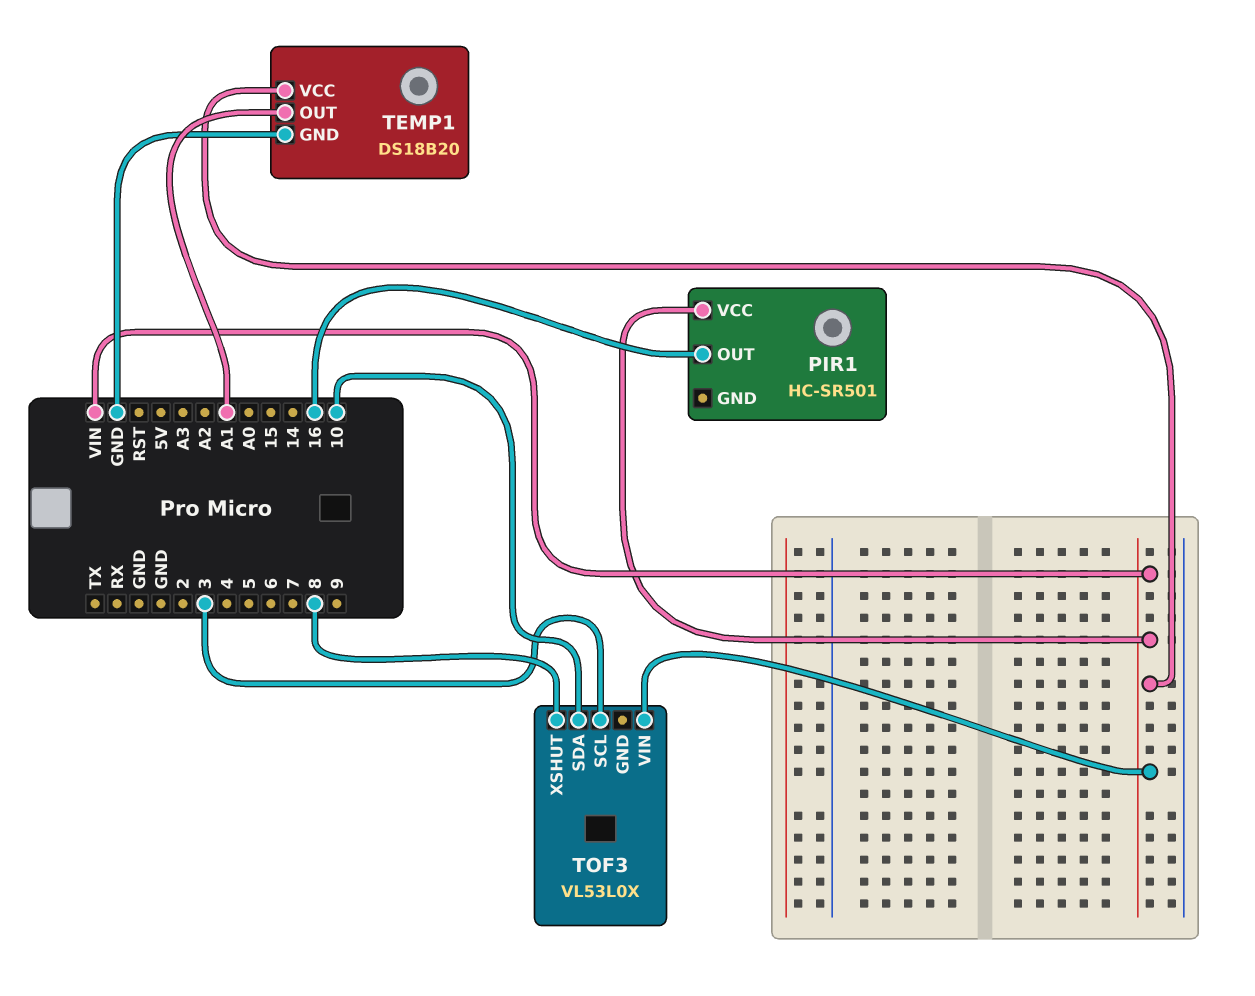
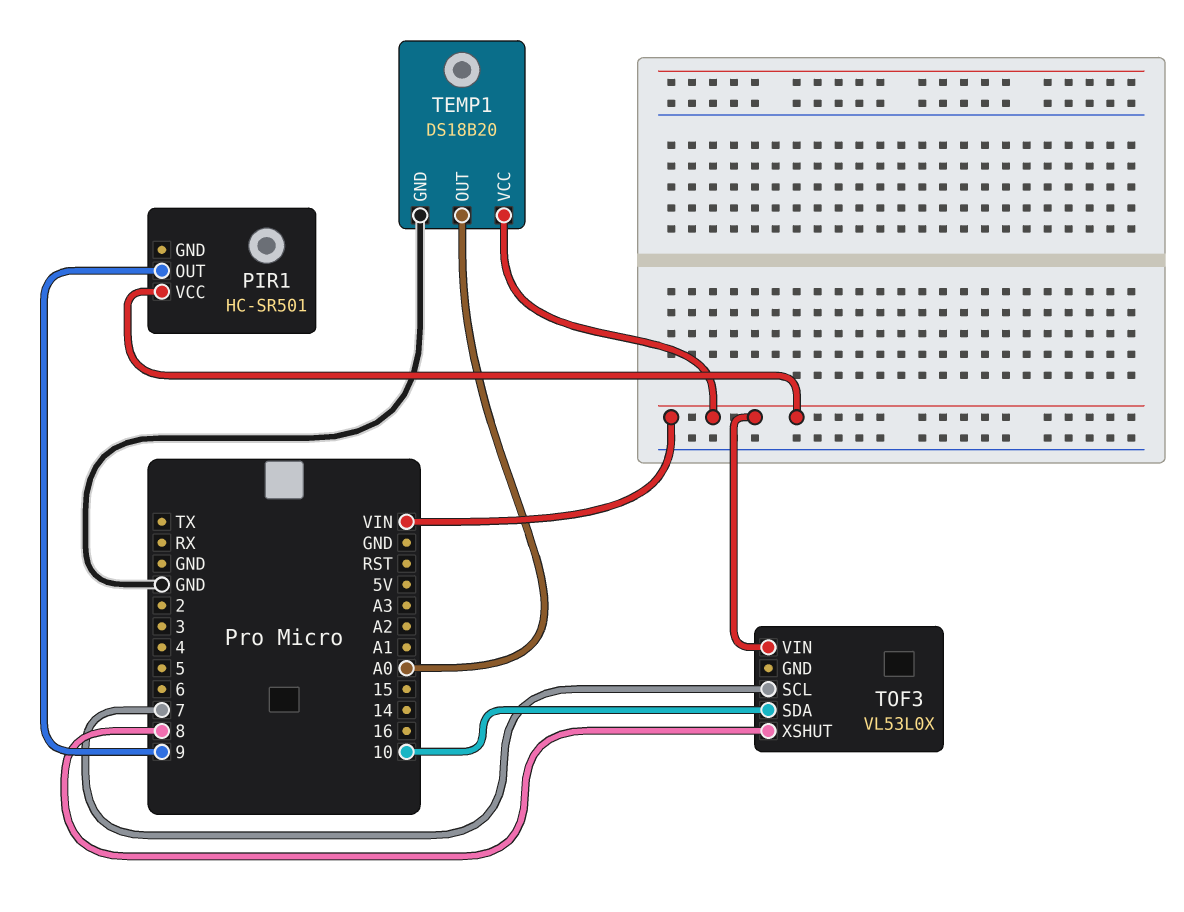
PIR1 pin OUT: 16 -> 9
TEMP1 pin OUT: A1 -> A0
TOF3 pin SCL: 3 -> 7

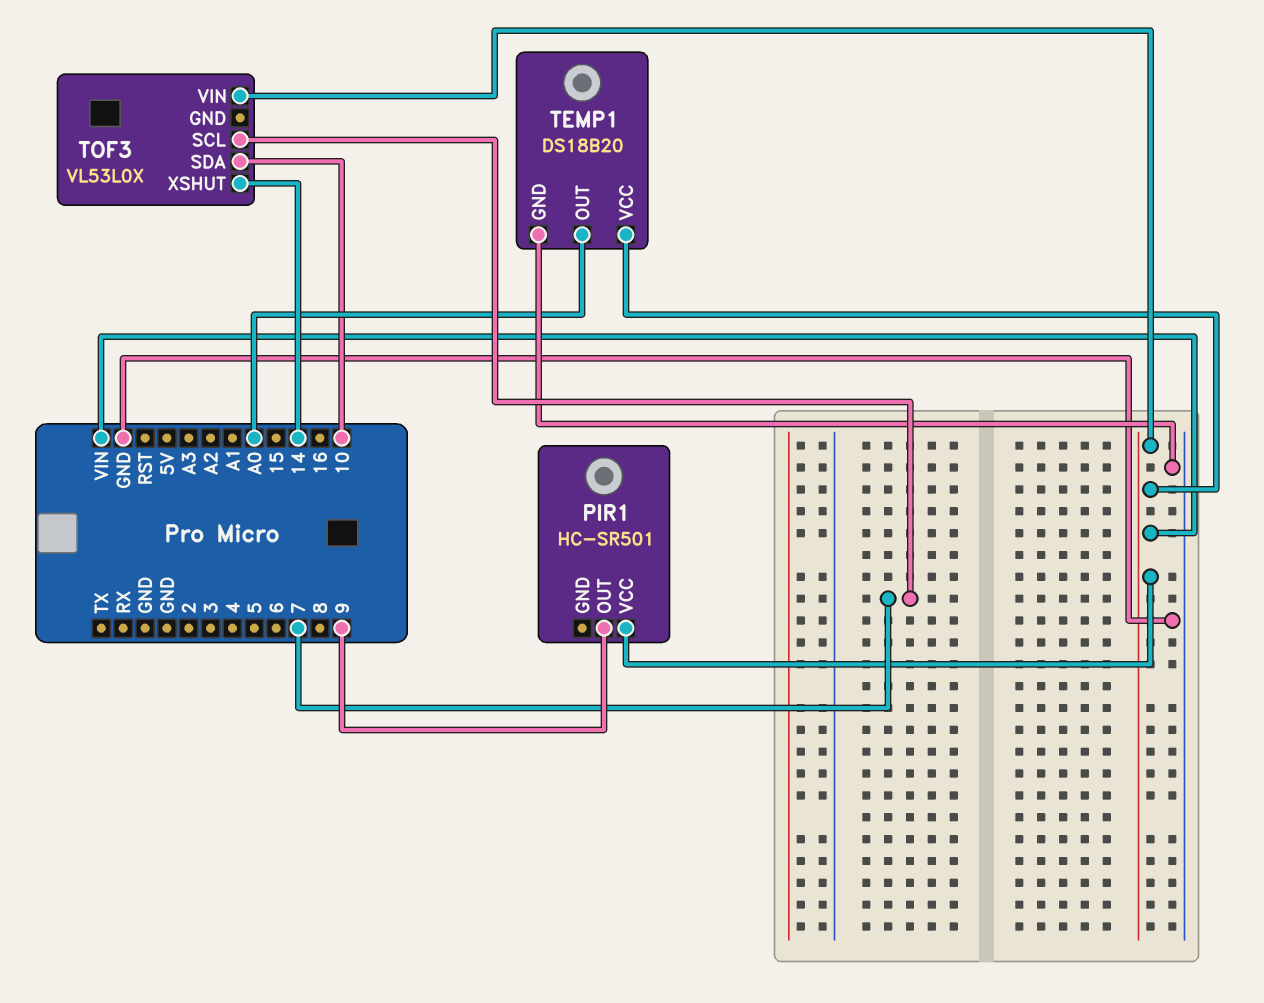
TOF3 pin XSHUT: 8 -> 14

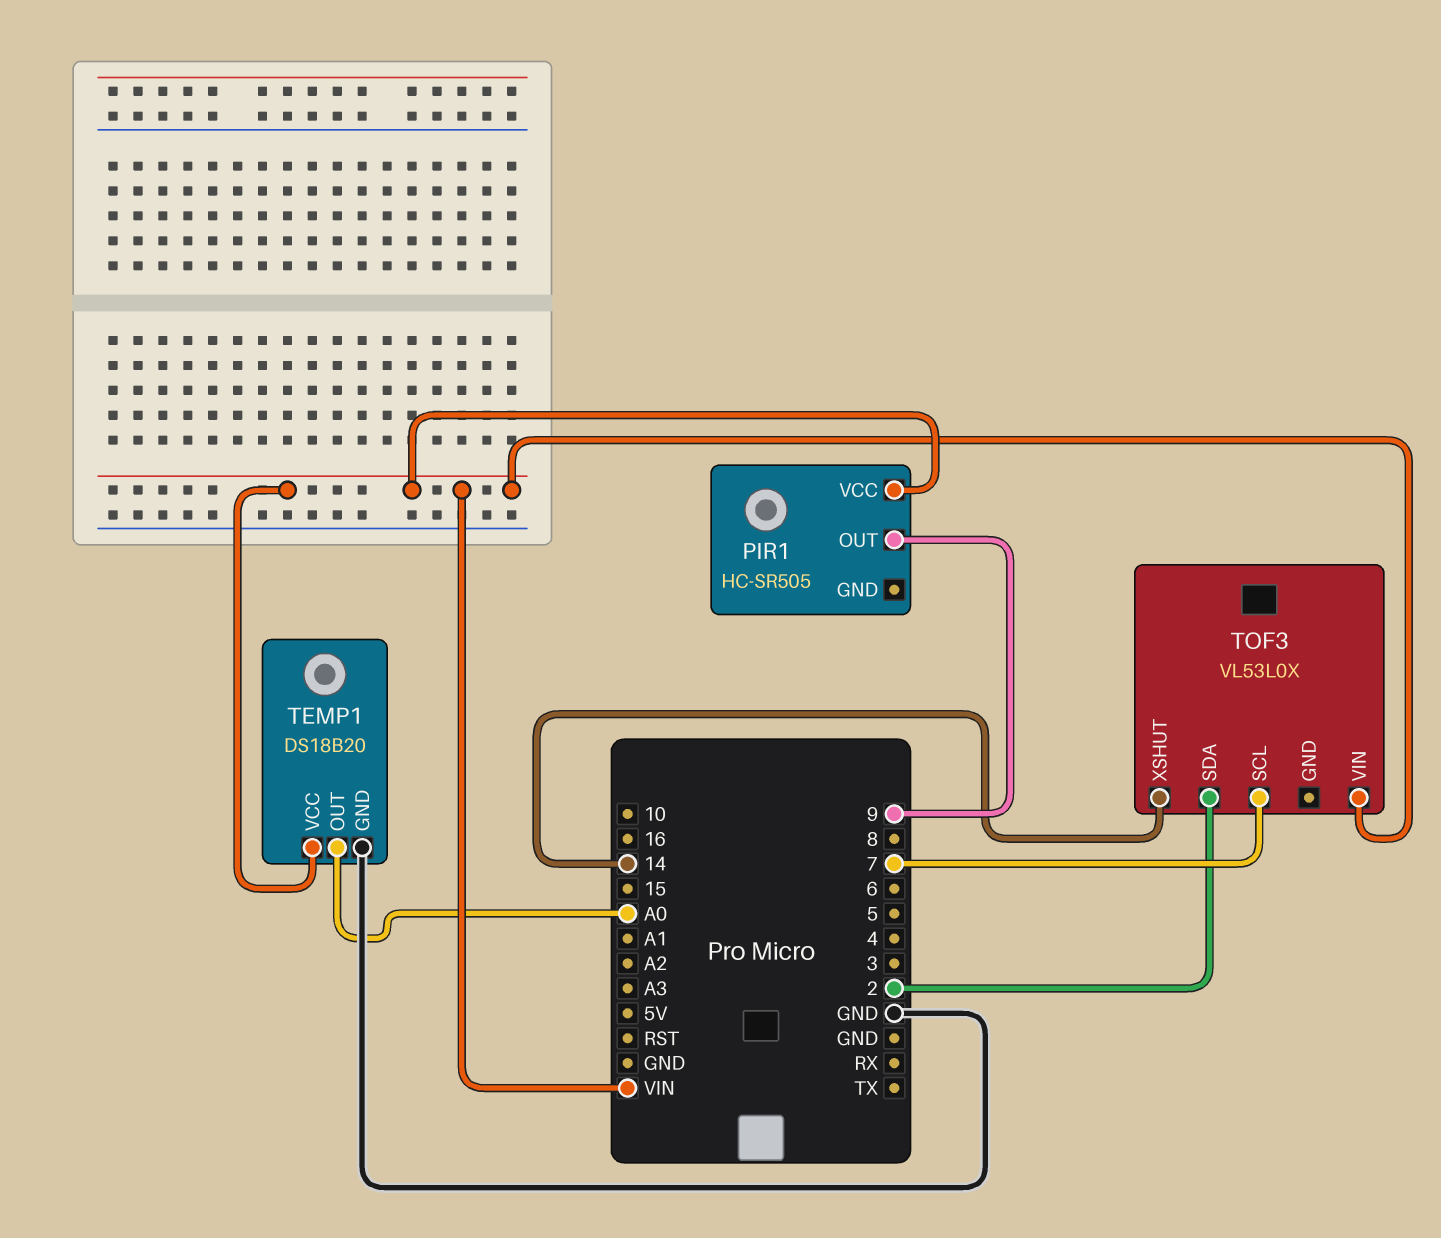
PIR1: HC-SR501 -> HC-SR505
TOF3 pin SDA: 10 -> 2

